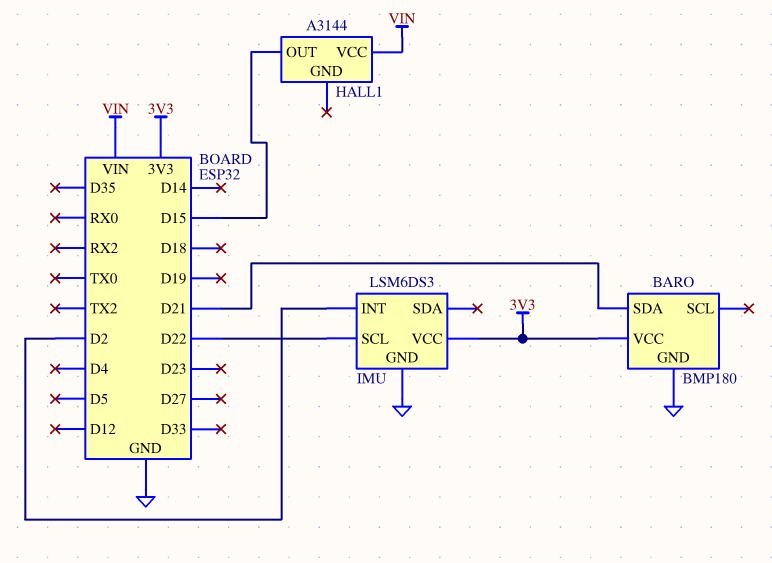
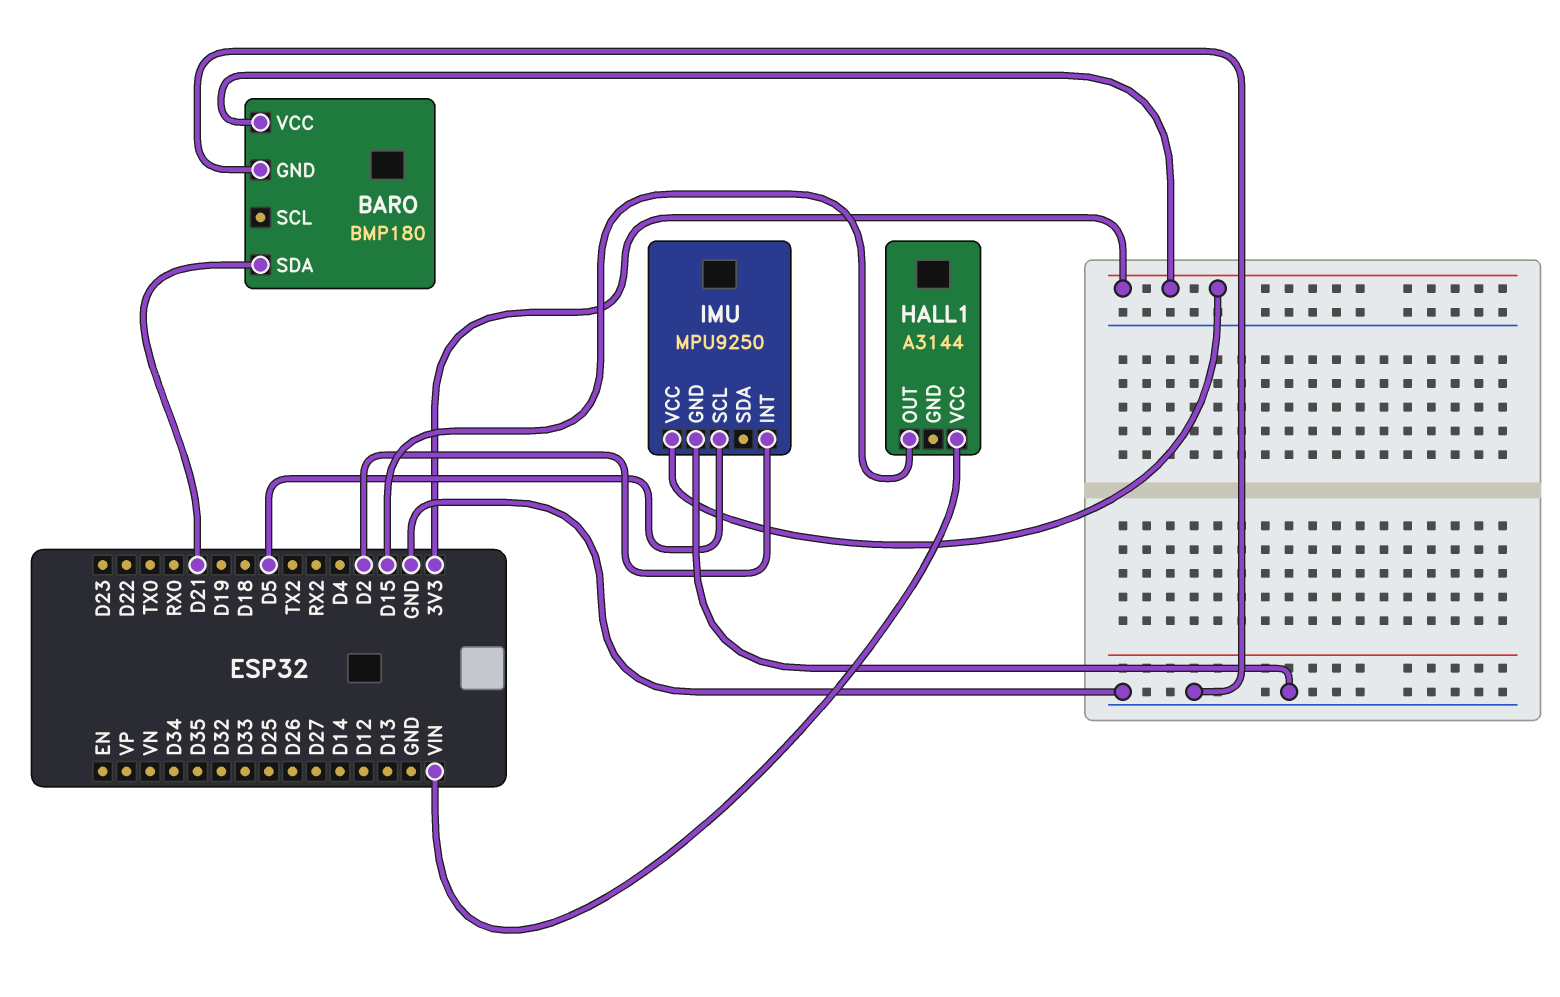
IMU: LSM6DS3 -> MPU9250
IMU pin SCL: D22 -> D5

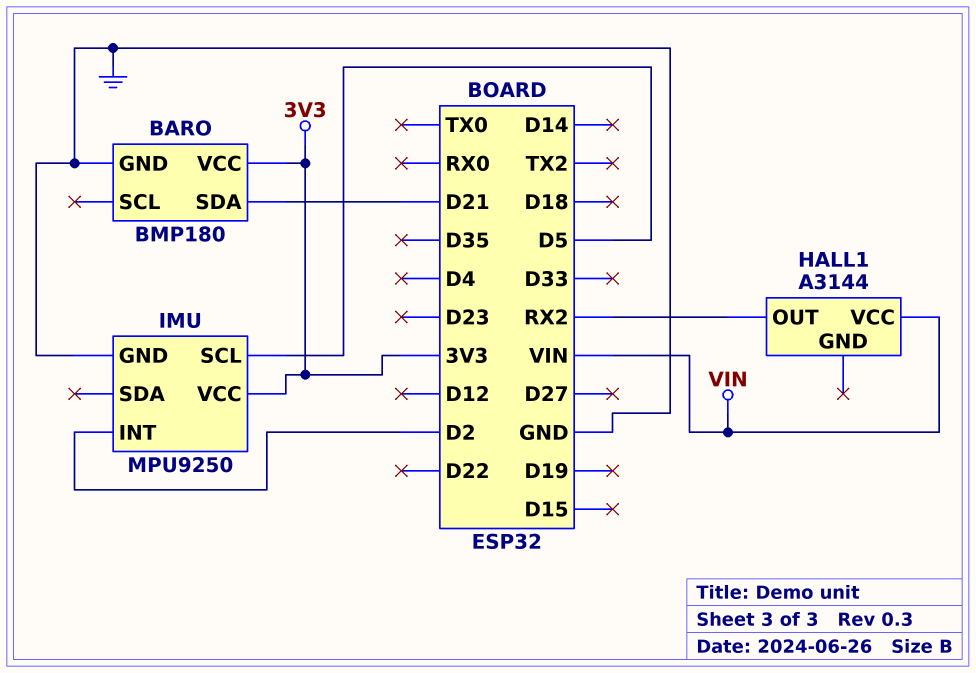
HALL1 pin OUT: D15 -> RX2

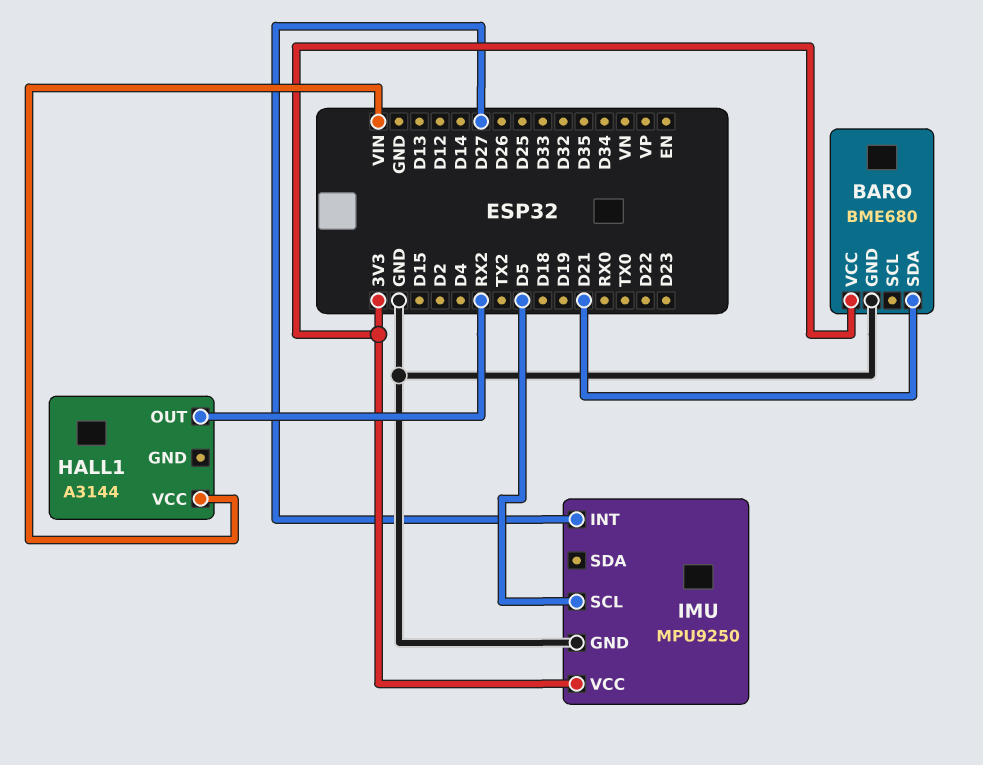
BARO: BMP180 -> BME680
IMU pin INT: D2 -> D27

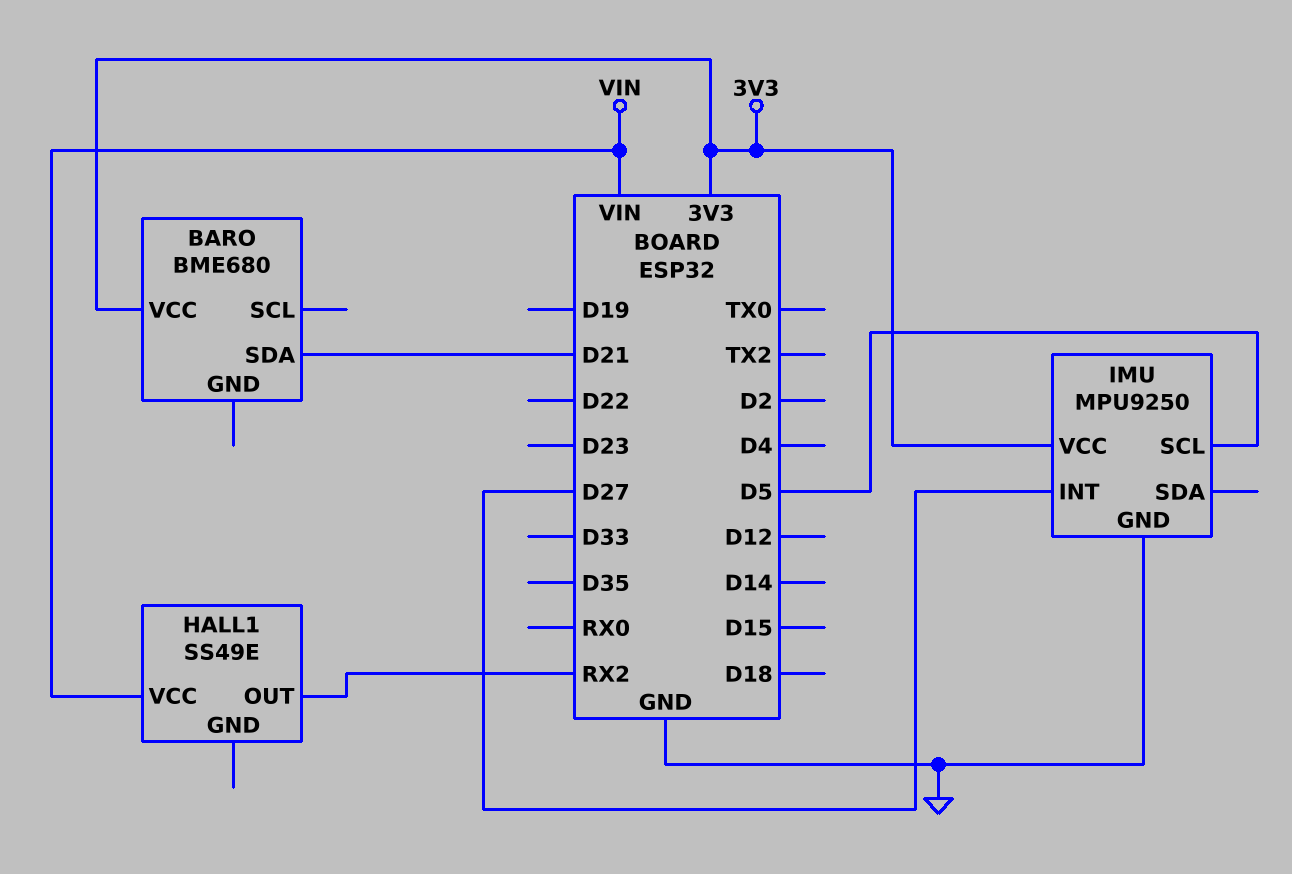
BARO pin GND: GND -> none
HALL1: A3144 -> SS49E

